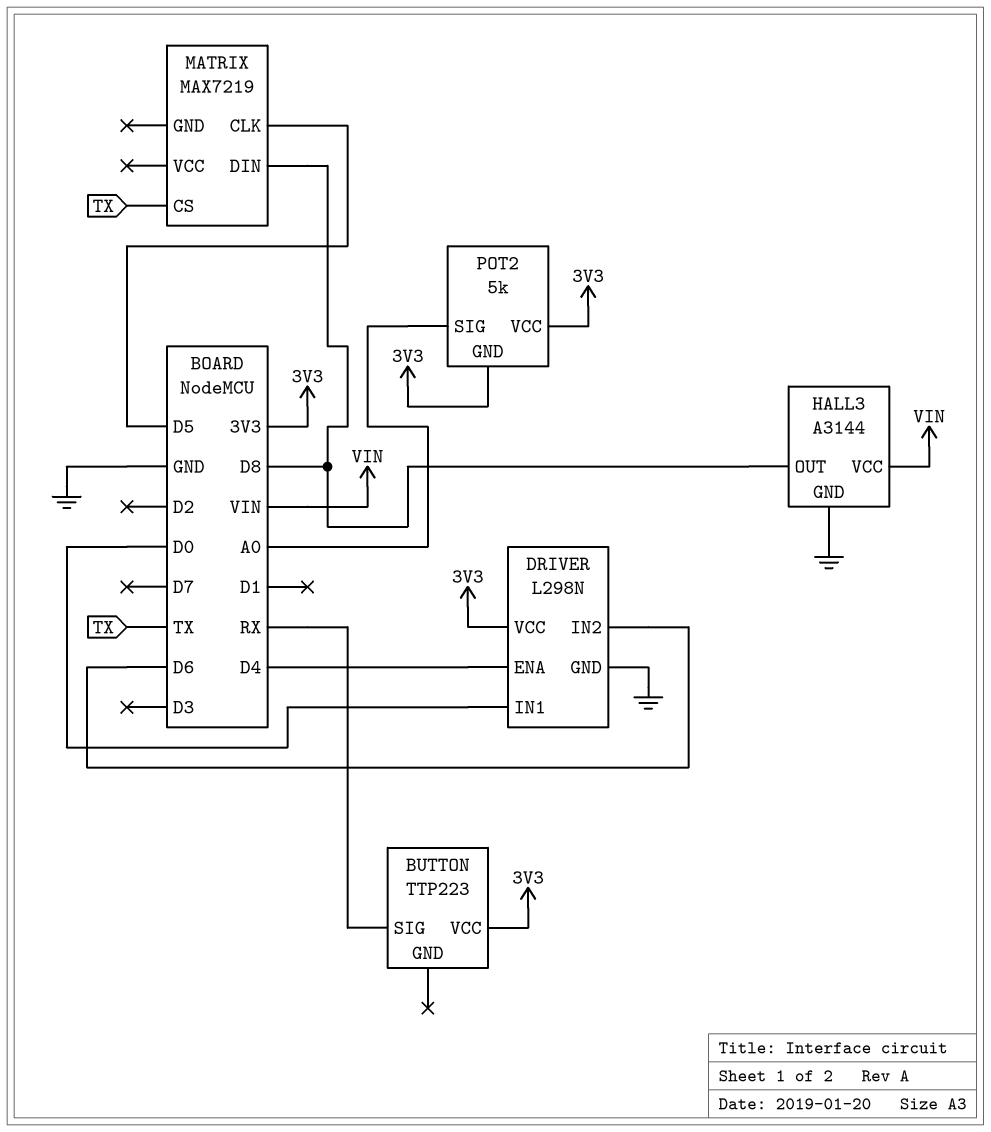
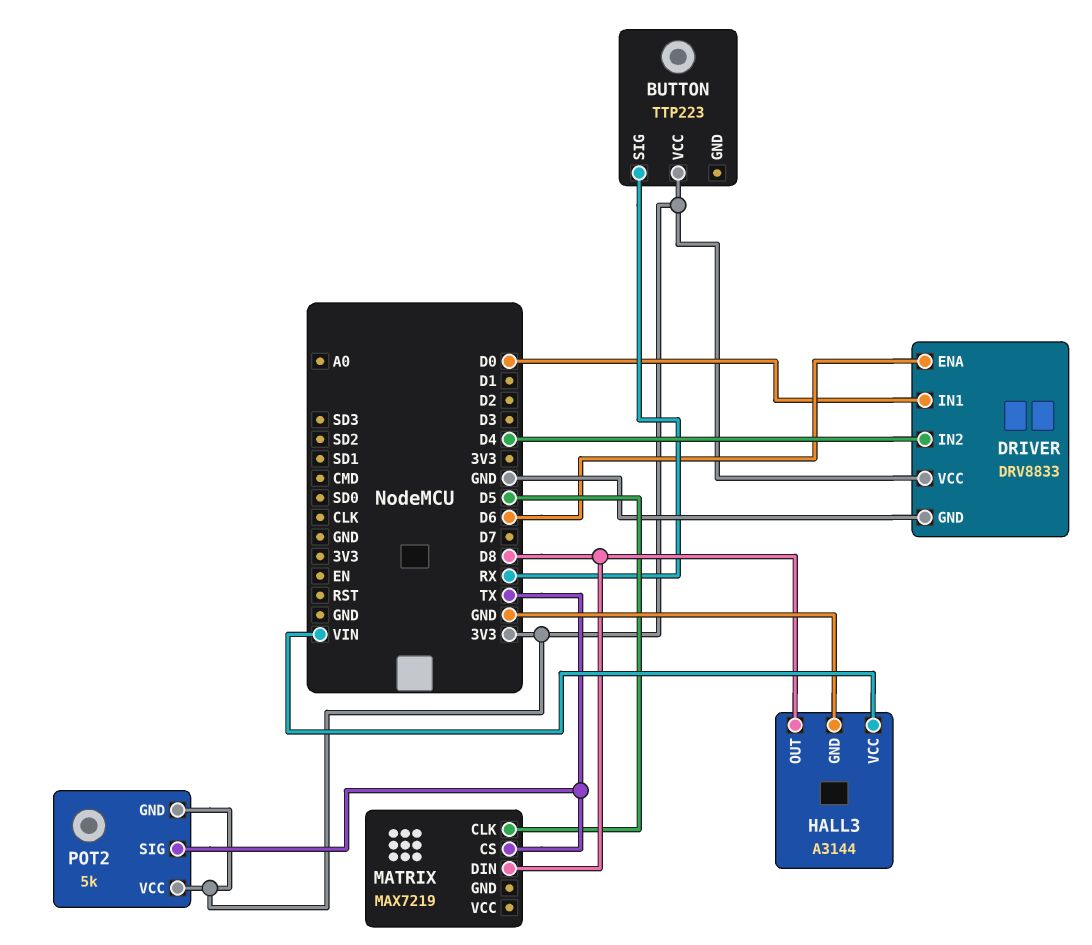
DRIVER: L298N -> DRV8833
DRIVER pin ENA: D4 -> D6
DRIVER pin IN2: D6 -> D4
POT2 pin SIG: A0 -> TX

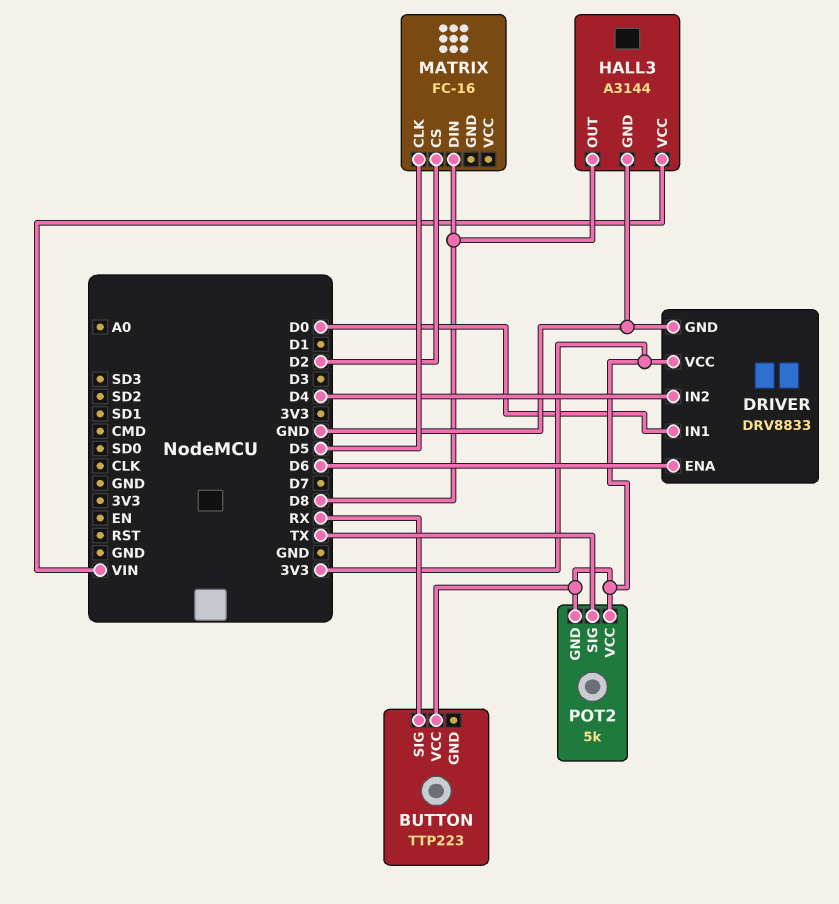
MATRIX: MAX7219 -> FC-16
MATRIX pin CS: TX -> D2

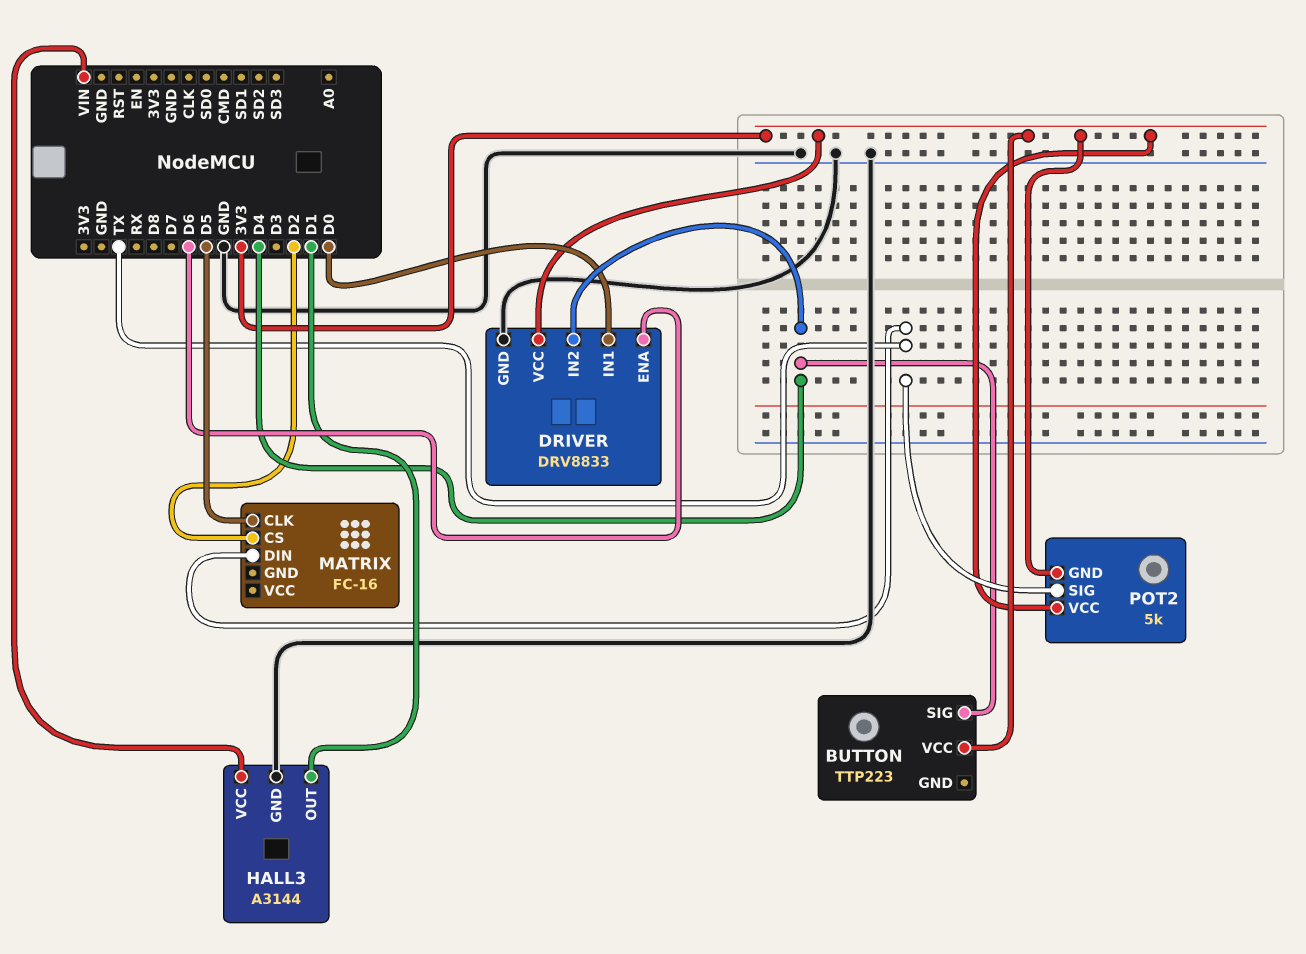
BUTTON pin SIG: RX -> D4
HALL3 pin OUT: D8 -> D1
MATRIX pin DIN: D8 -> TX

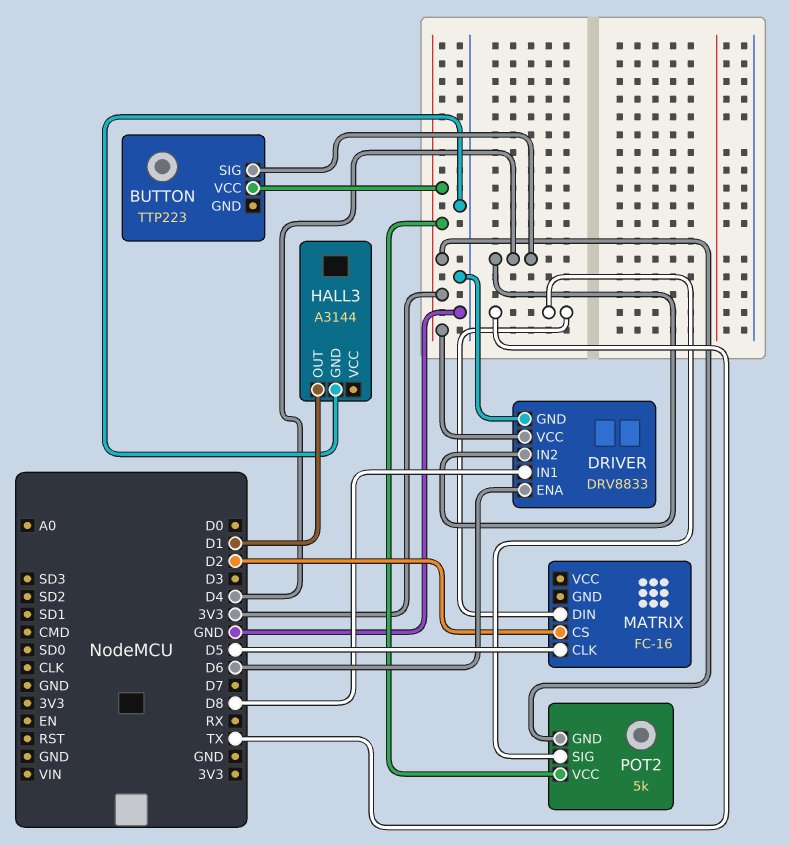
DRIVER pin IN1: D0 -> D8
HALL3 pin VCC: VIN -> none

